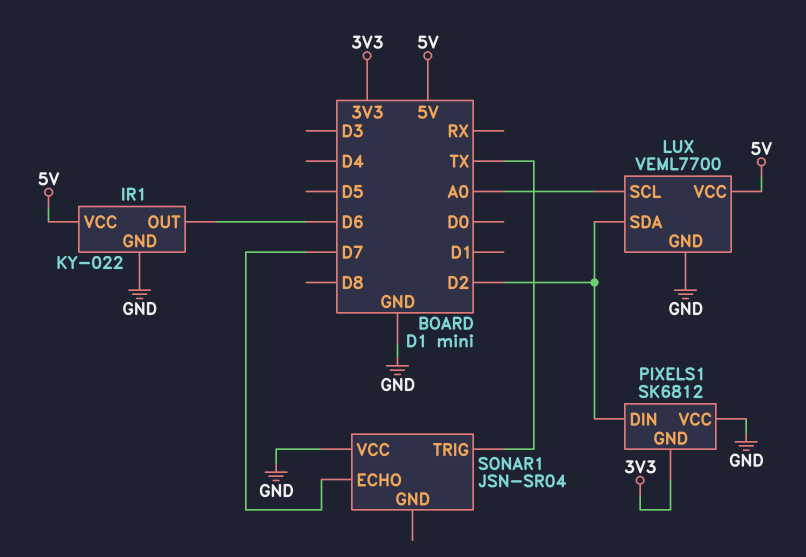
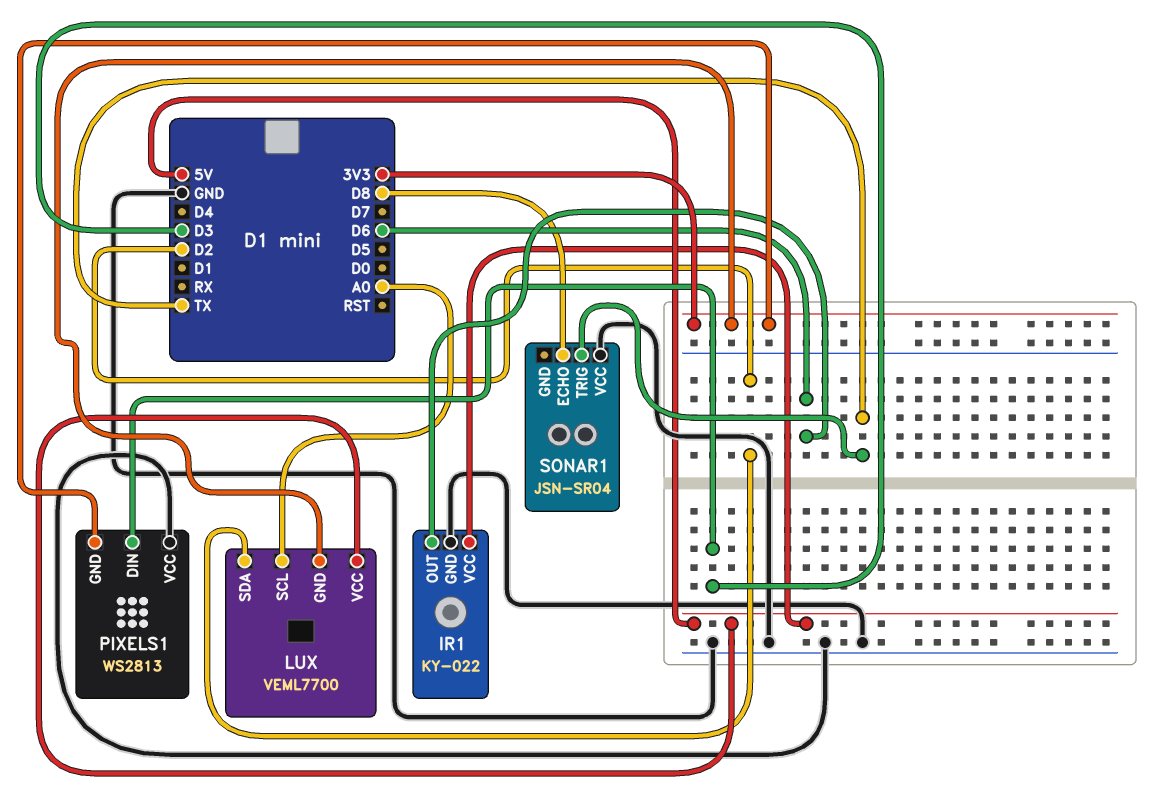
LUX pin GND: GND -> 3V3
PIXELS1: SK6812 -> WS2813
PIXELS1 pin DIN: D2 -> D3
SONAR1 pin ECHO: D7 -> D8

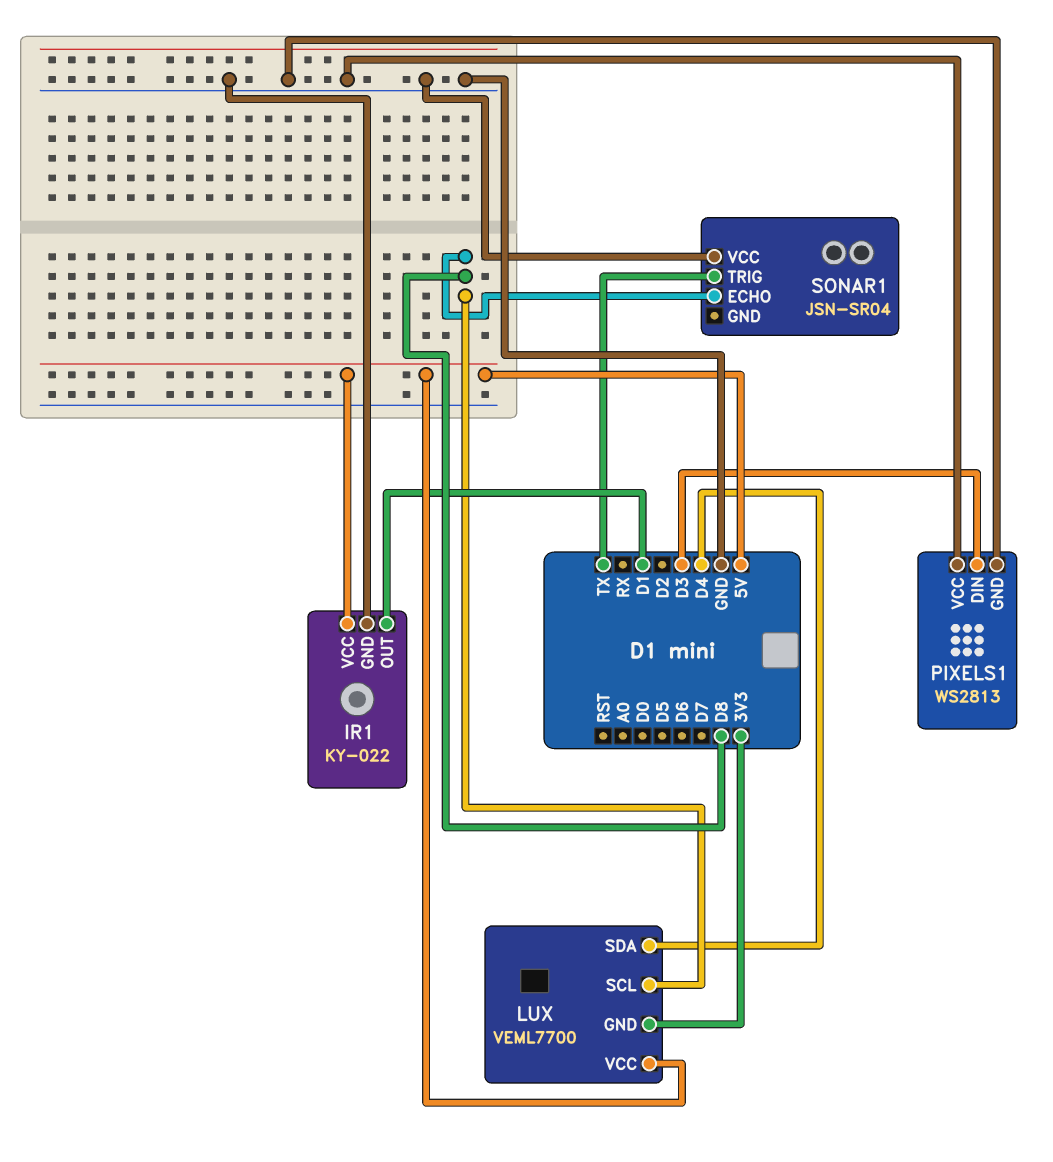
IR1 pin OUT: D6 -> D1
LUX pin SCL: A0 -> D8
LUX pin SDA: D2 -> D4
PIXELS1 pin GND: 3V3 -> GND

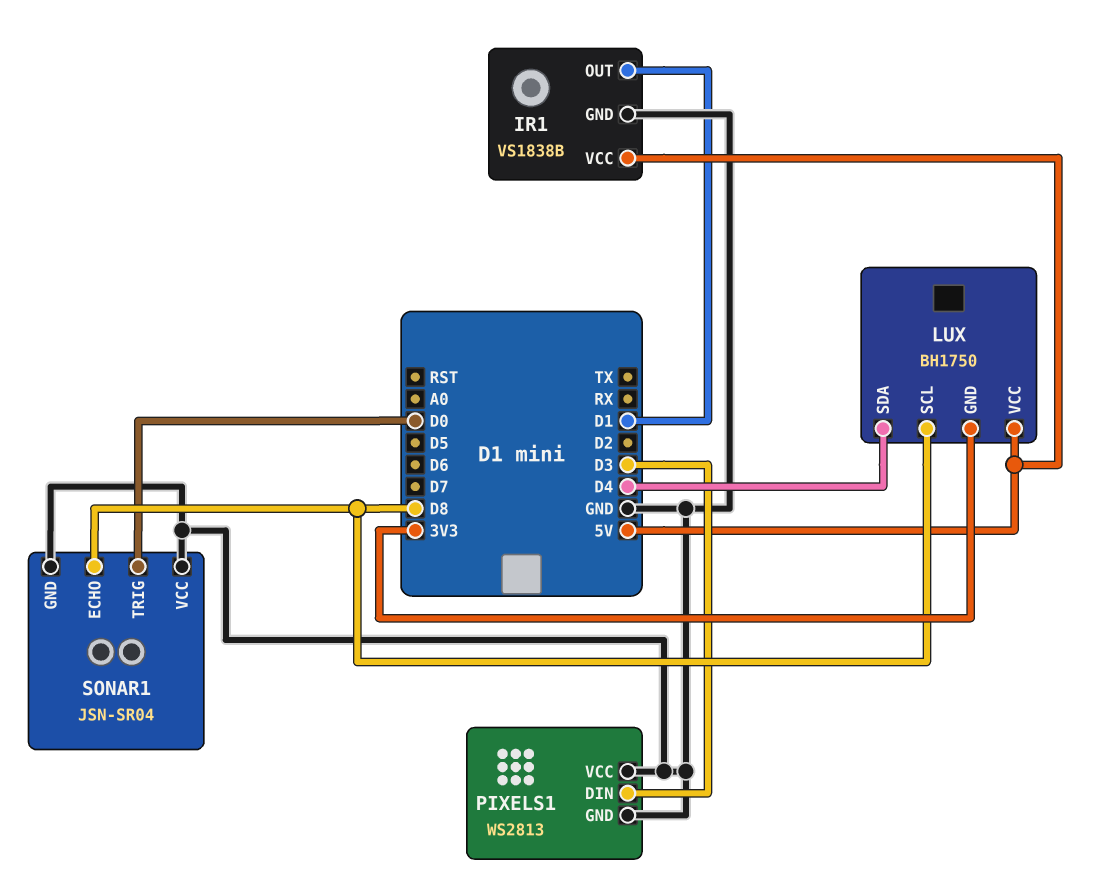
IR1: KY-022 -> VS1838B
LUX: VEML7700 -> BH1750
SONAR1 pin GND: none -> GND
SONAR1 pin TRIG: TX -> D0

